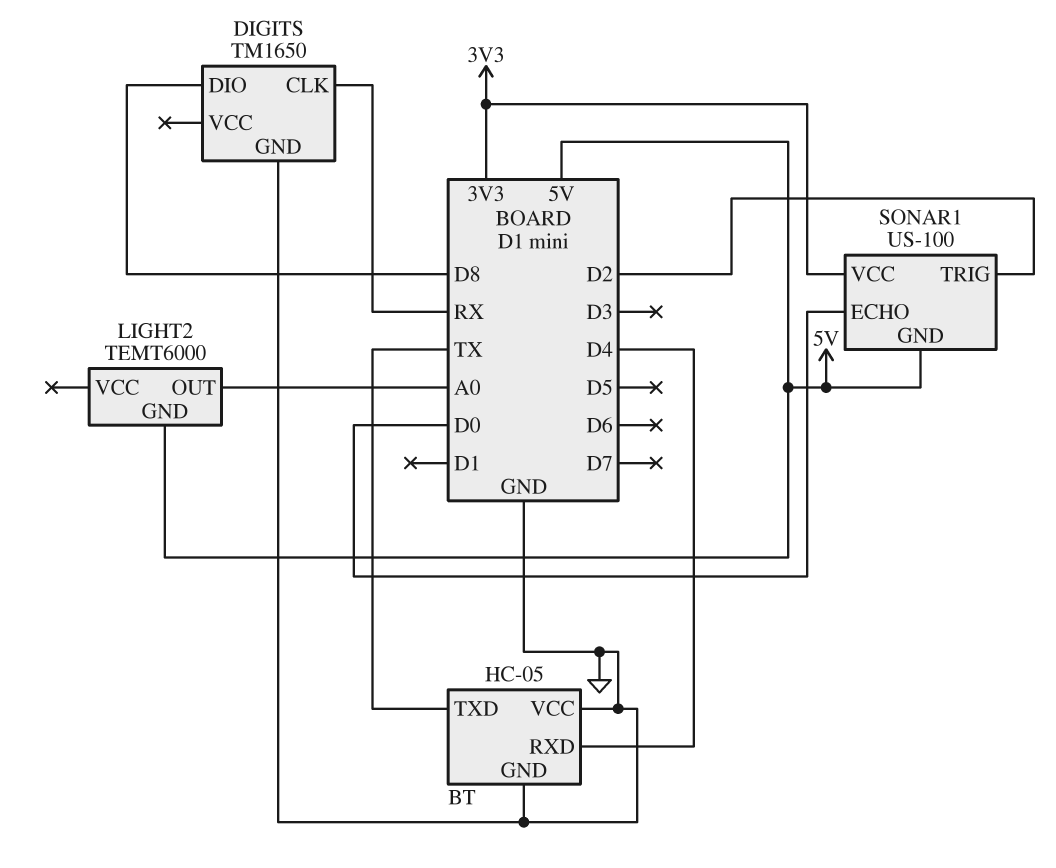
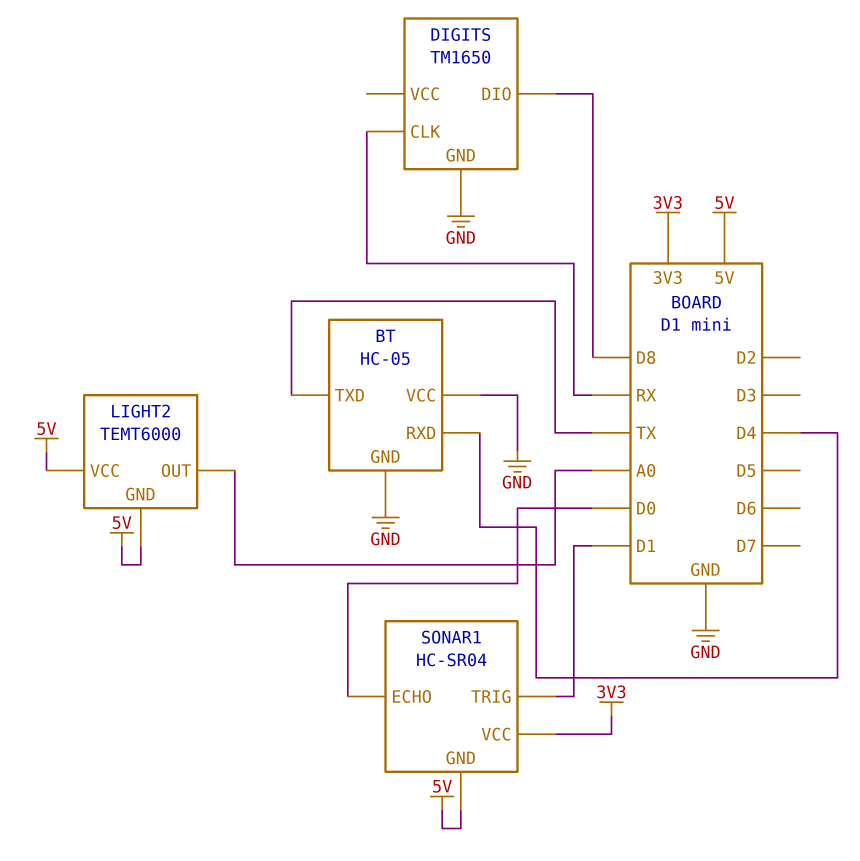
LIGHT2 pin VCC: none -> 5V
SONAR1: US-100 -> HC-SR04
SONAR1 pin TRIG: D2 -> D1

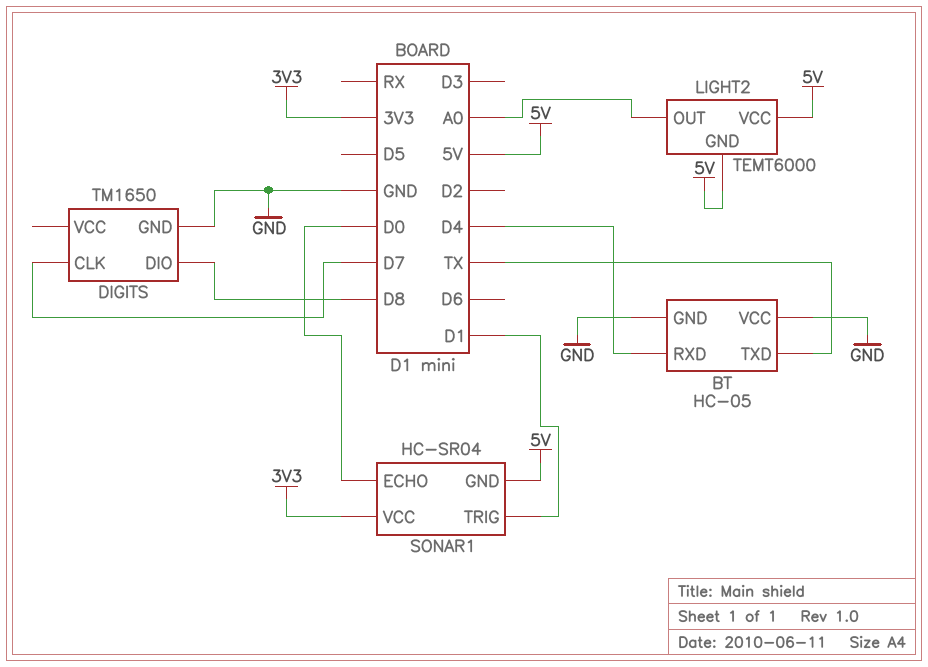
DIGITS pin CLK: RX -> D7

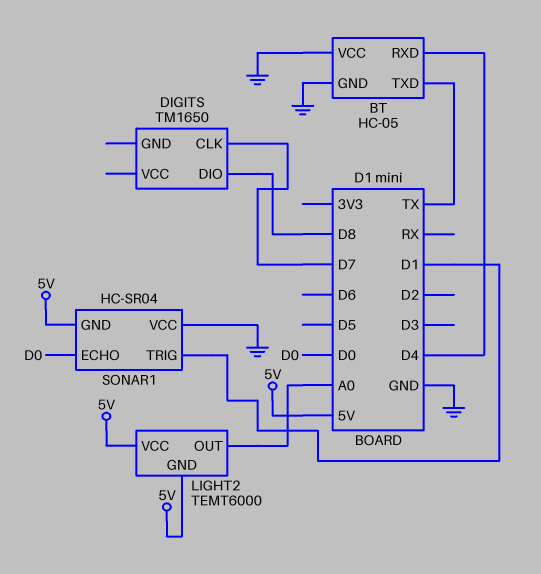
DIGITS pin GND: GND -> none
SONAR1 pin VCC: 3V3 -> GND

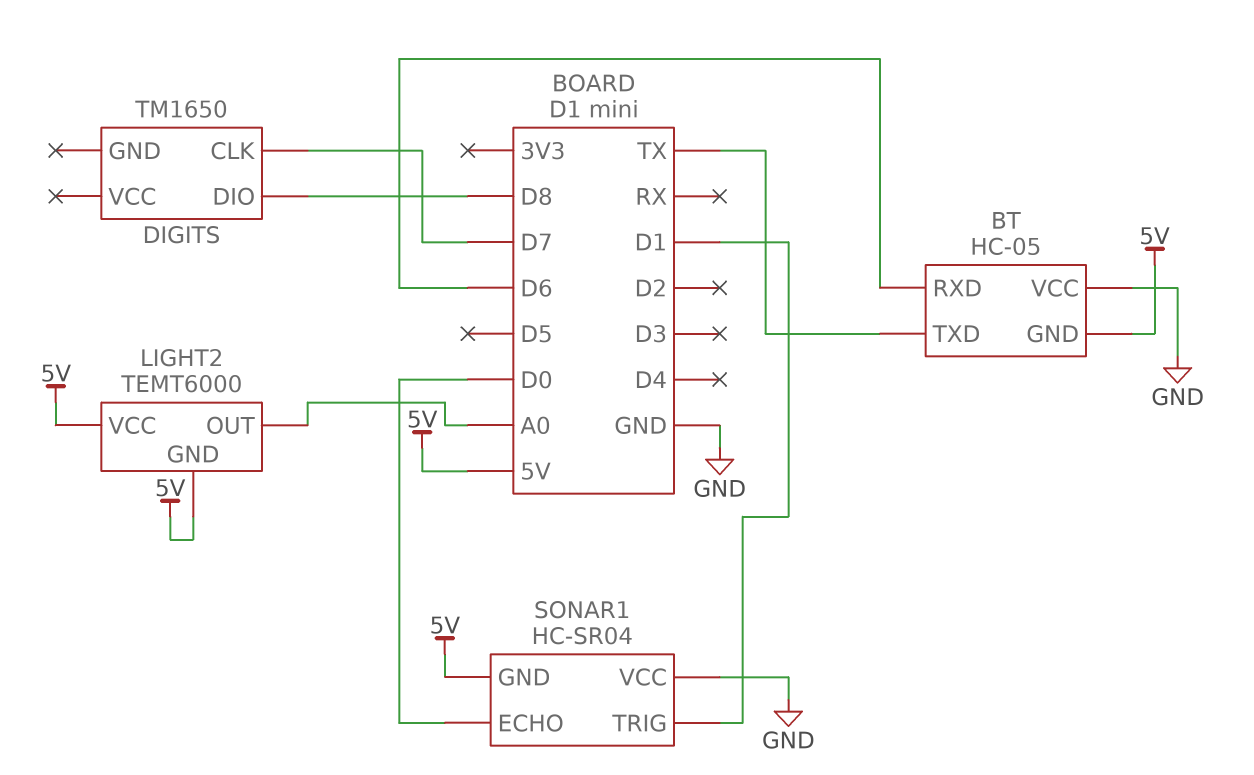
BT pin GND: GND -> 5V
BT pin RXD: D4 -> D6

